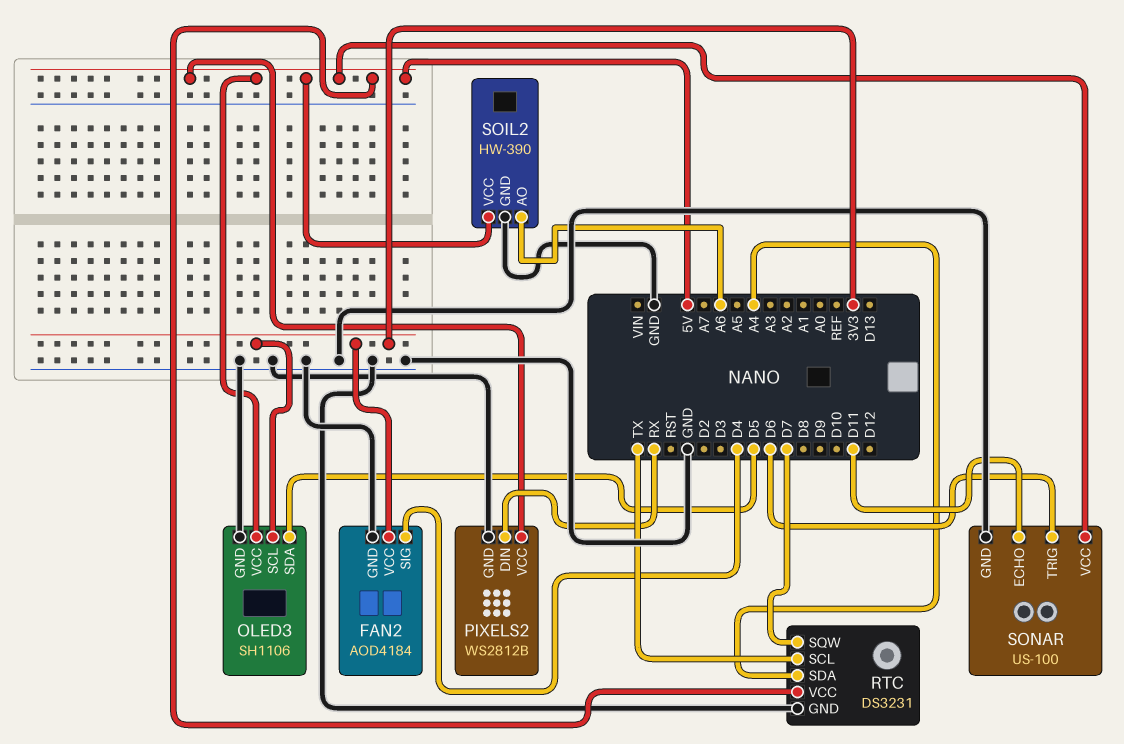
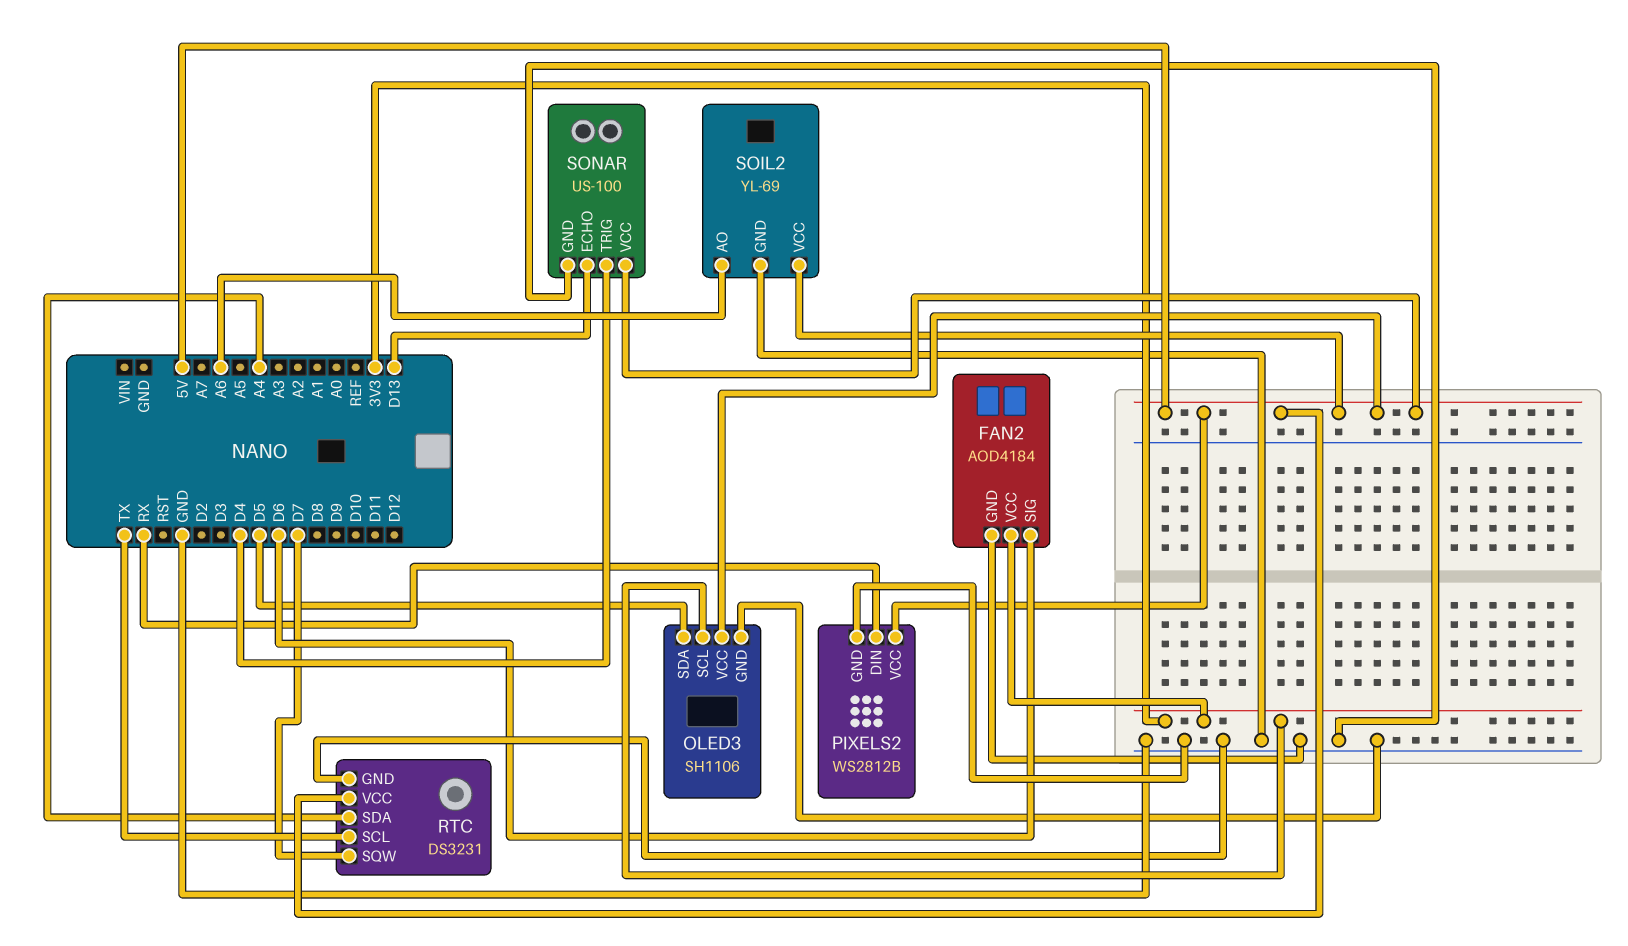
FAN2 pin SIG: D4 -> D6
SOIL2: HW-390 -> YL-69
SONAR pin ECHO: D11 -> D13
SONAR pin TRIG: D6 -> D4

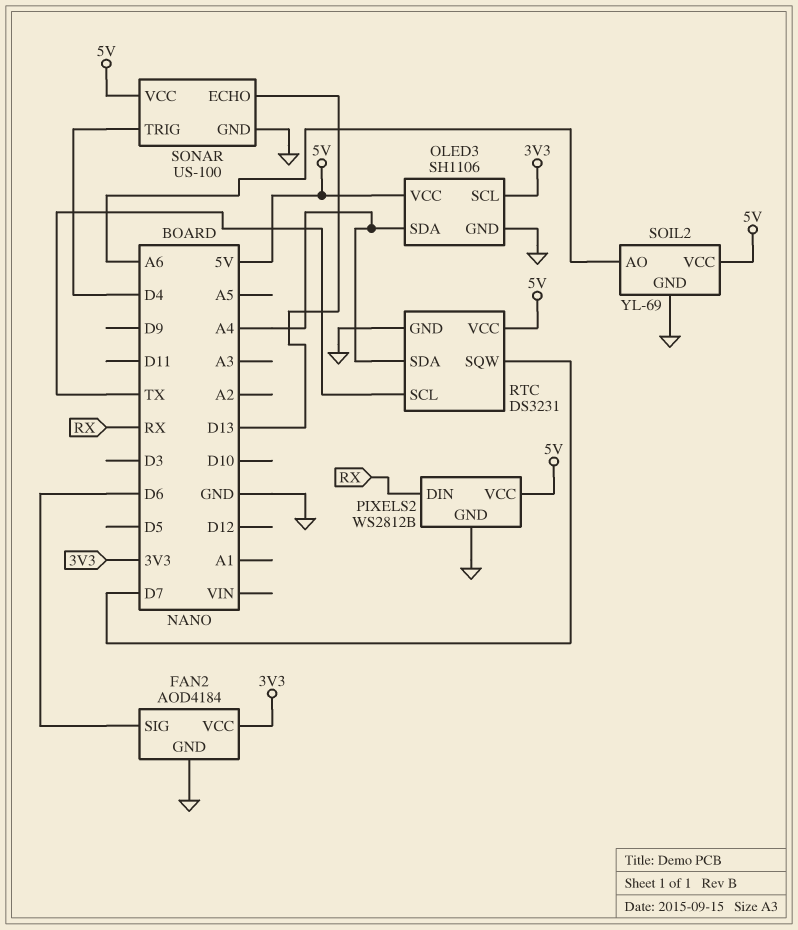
OLED3 pin SDA: D5 -> A4

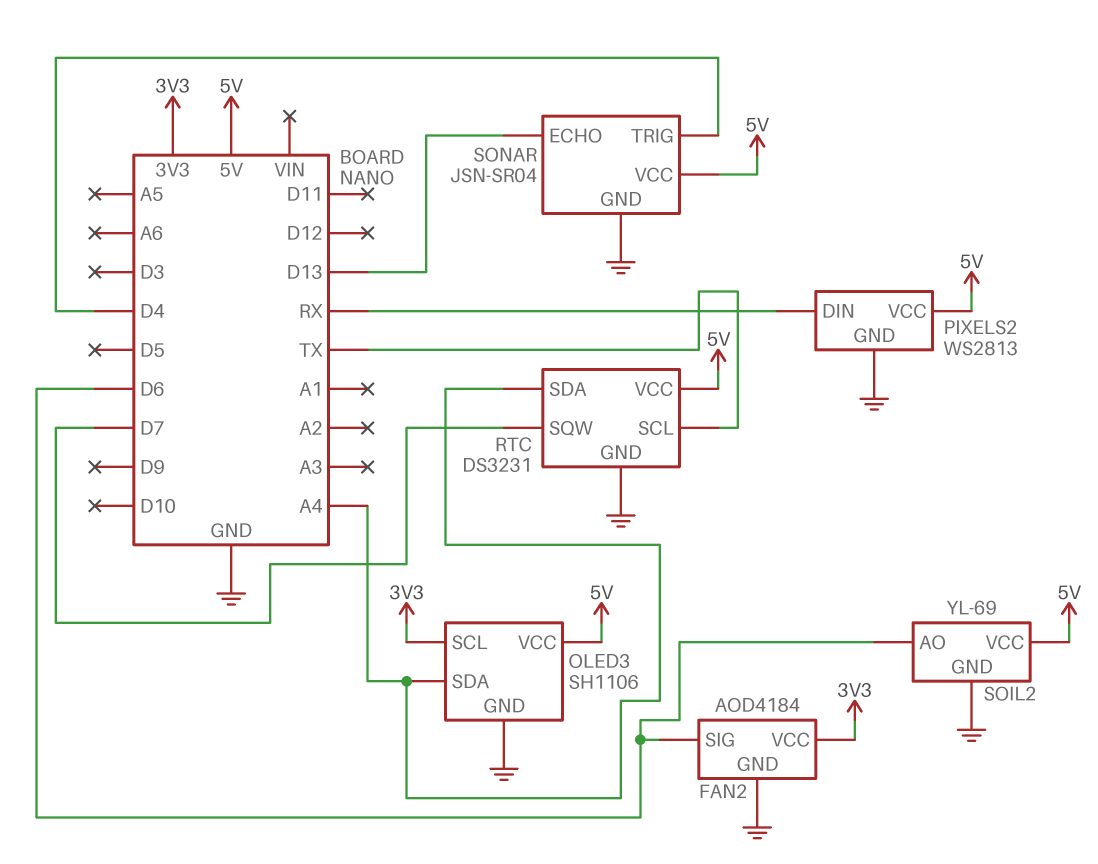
PIXELS2: WS2812B -> WS2813
SOIL2 pin AO: A6 -> D6
SONAR: US-100 -> JSN-SR04

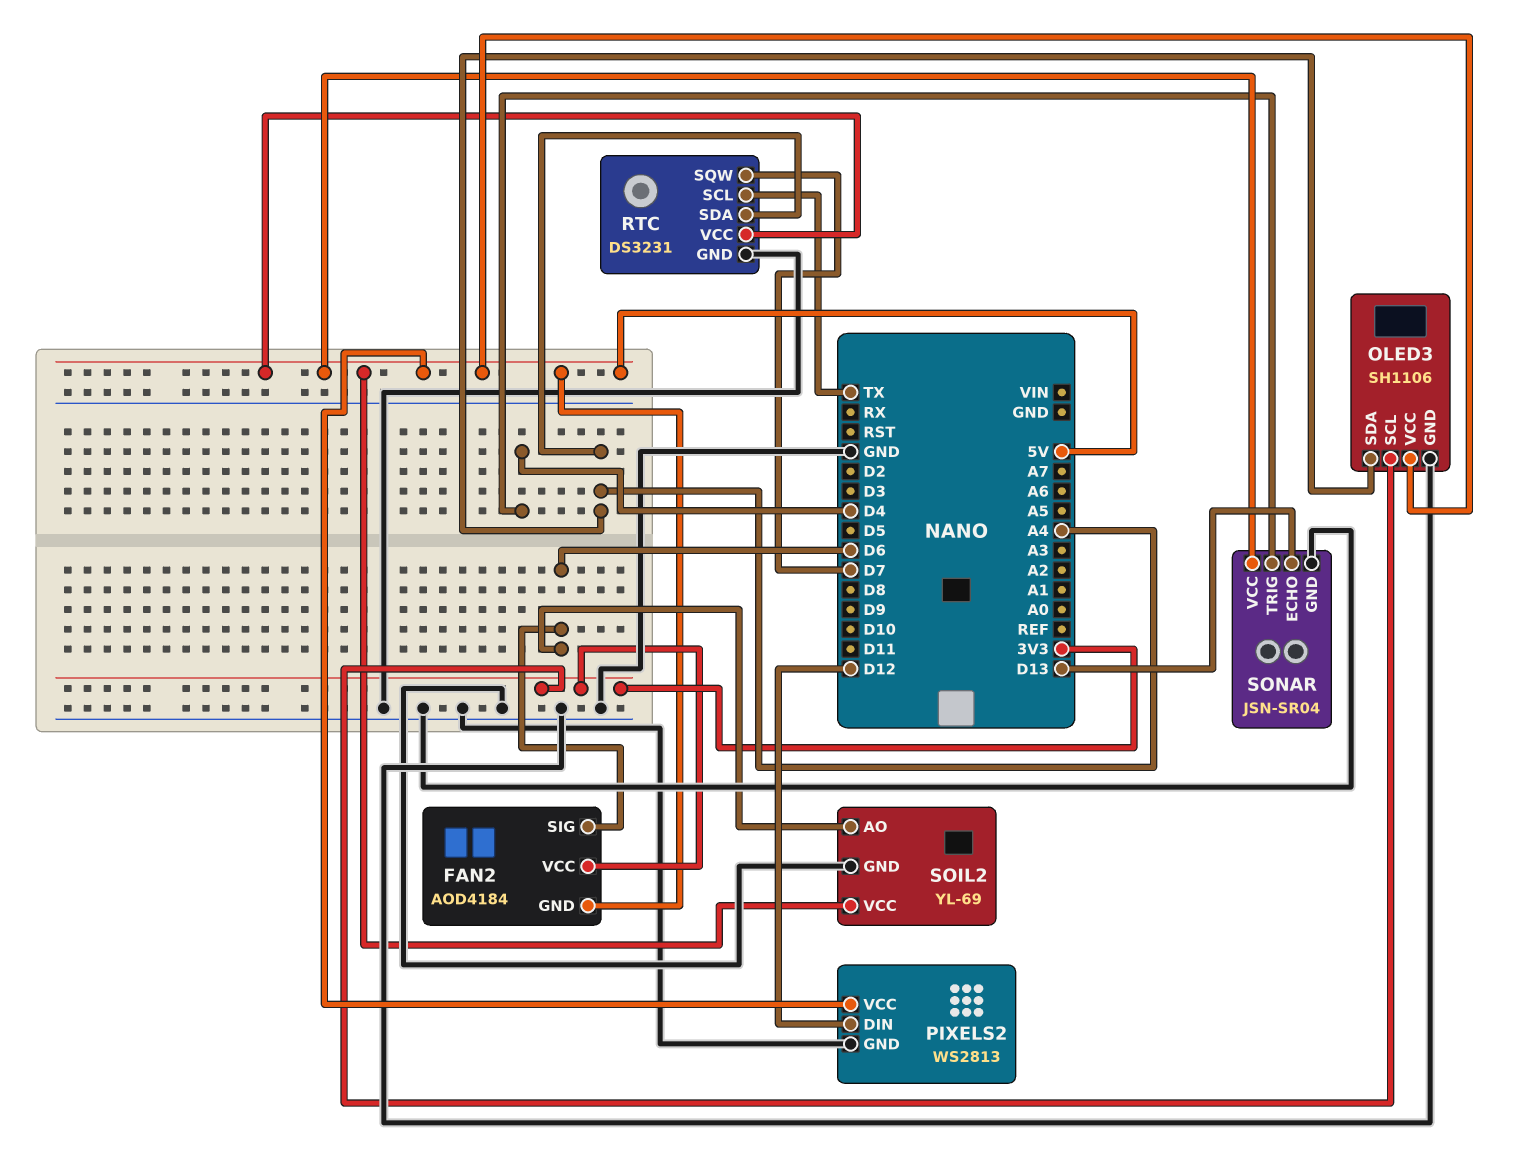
FAN2 pin GND: GND -> 5V
PIXELS2 pin DIN: RX -> D12

